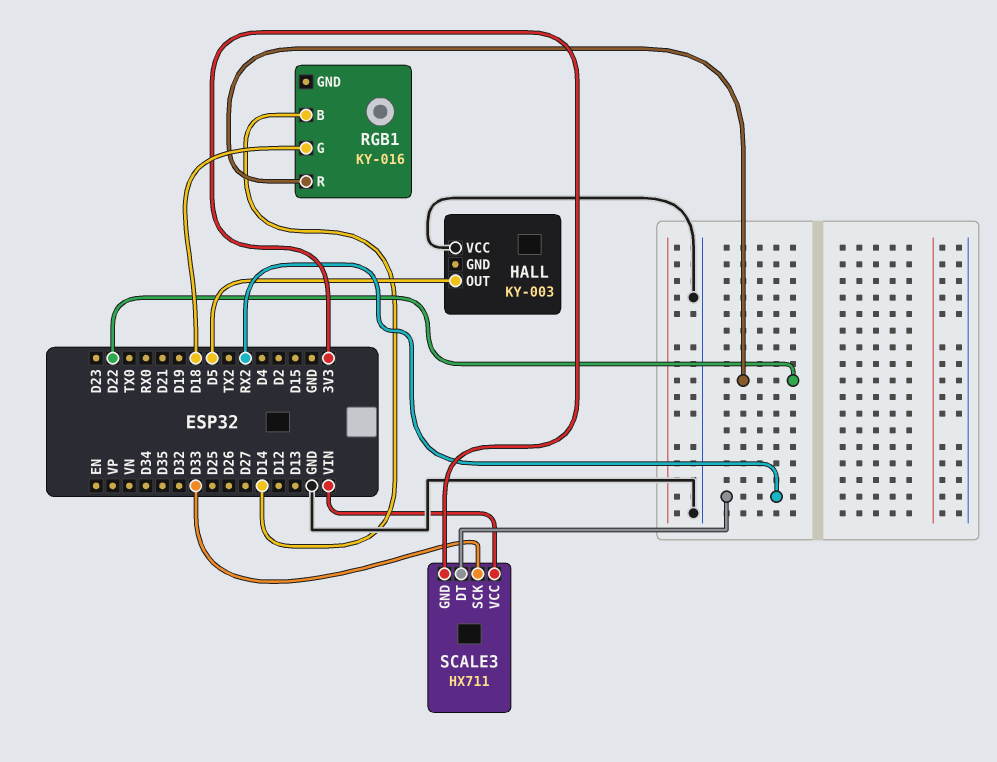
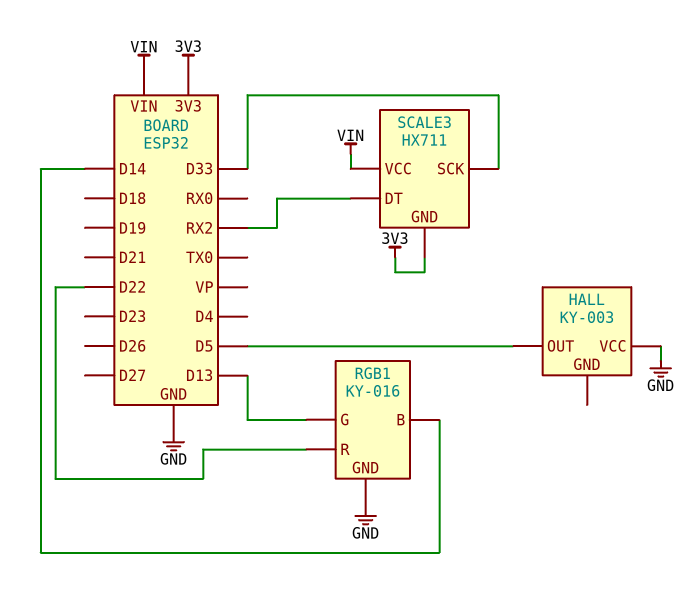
RGB1 pin G: D18 -> D13
RGB1 pin GND: none -> GND

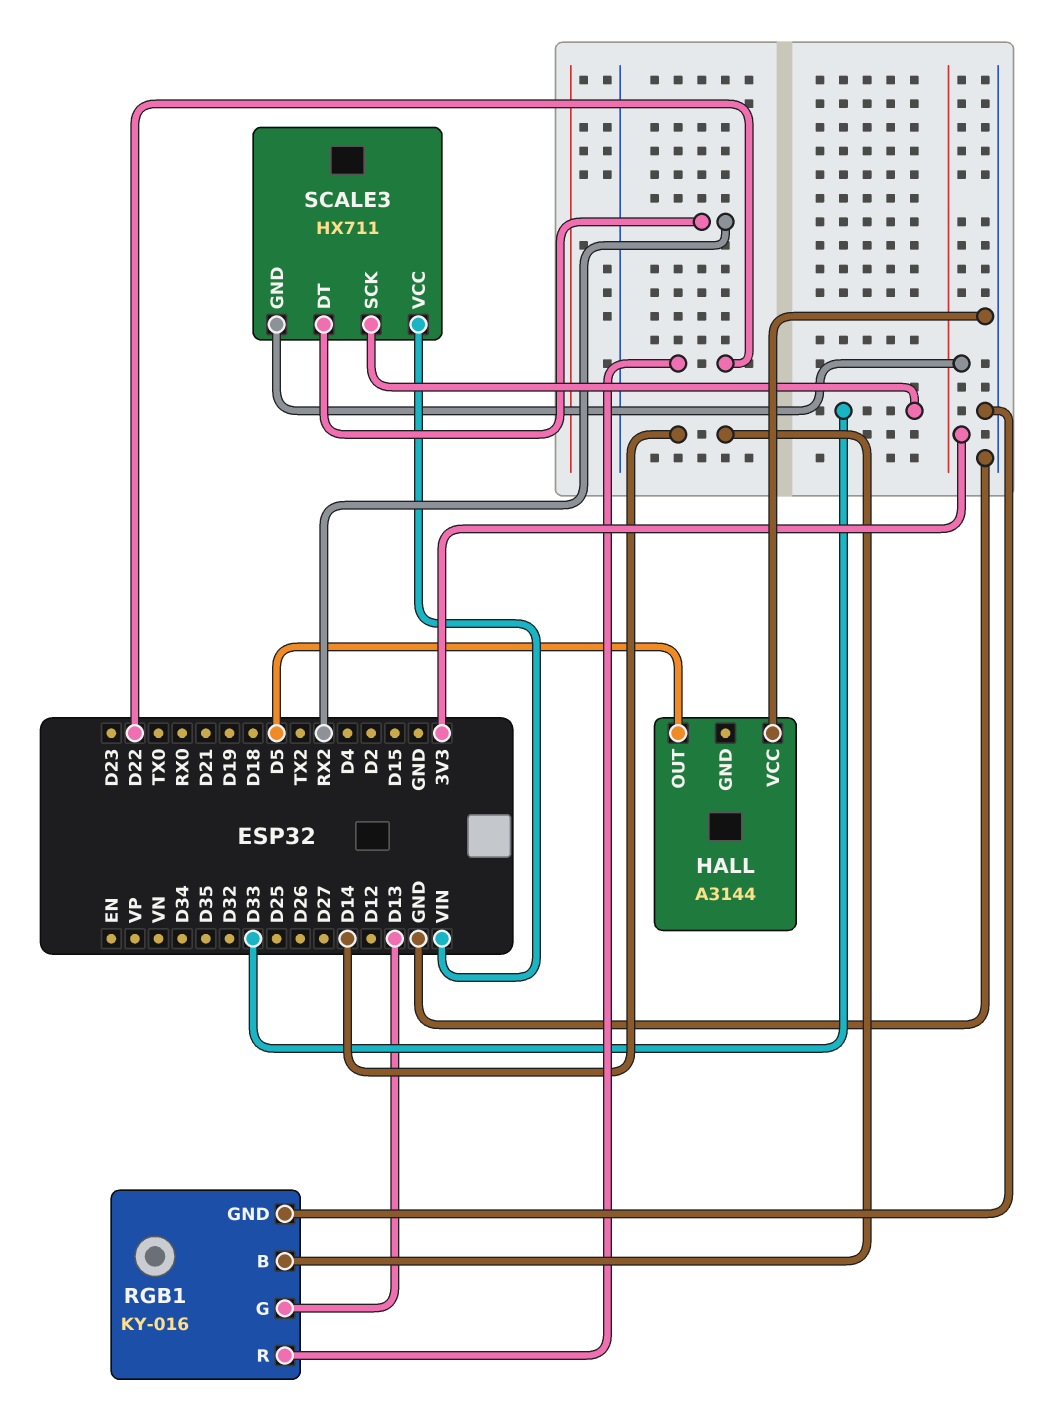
HALL: KY-003 -> A3144

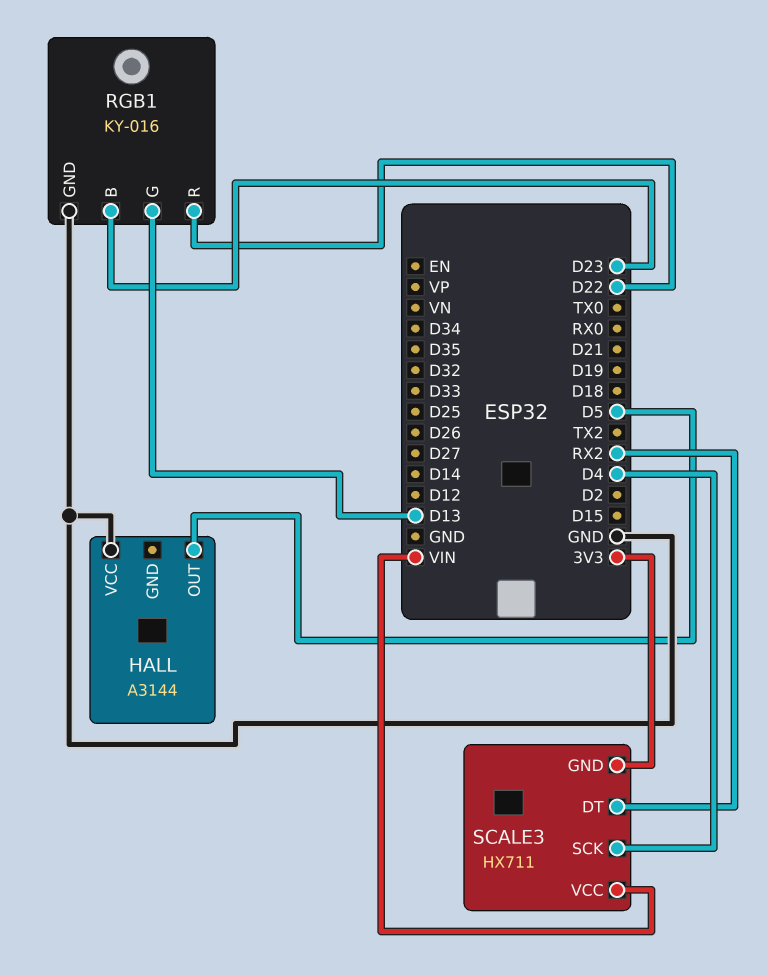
RGB1 pin B: D14 -> D23
SCALE3 pin SCK: D33 -> D4

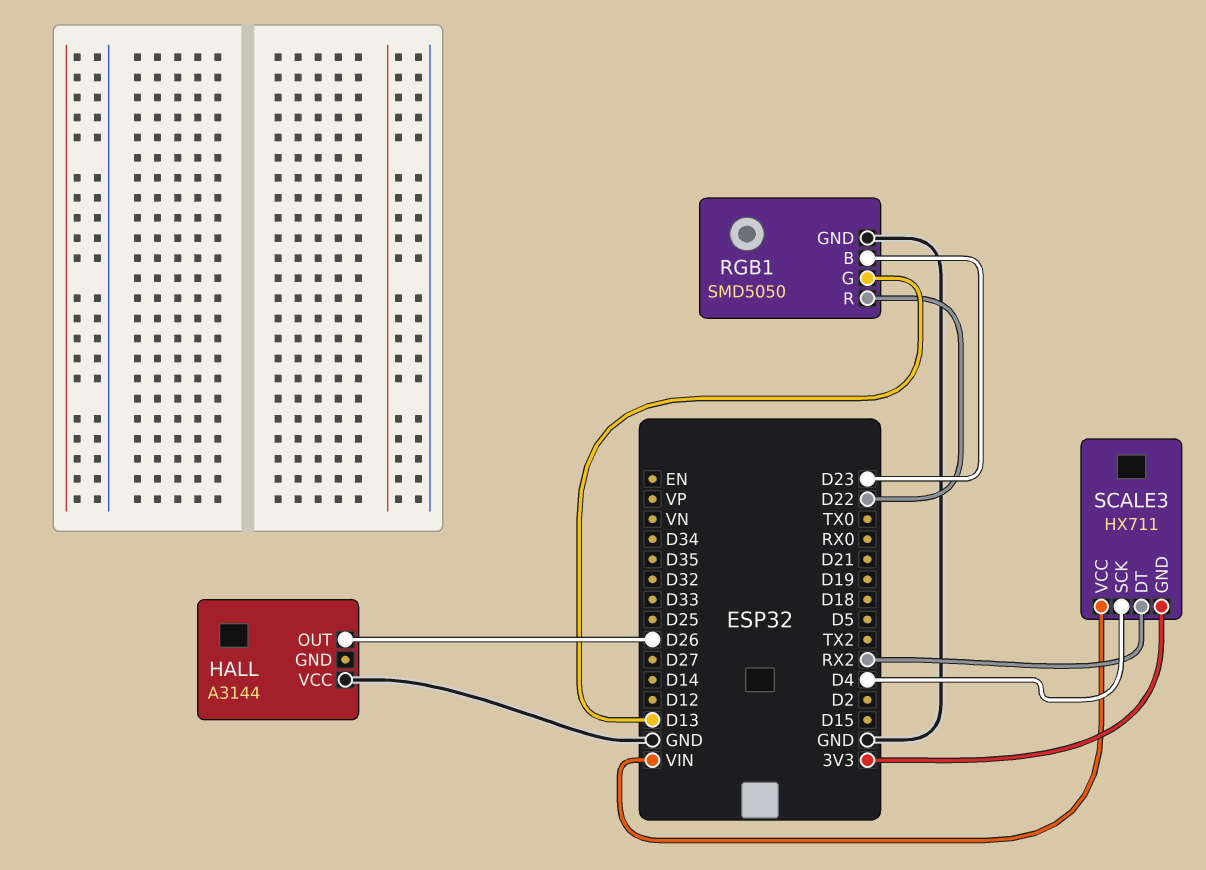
HALL pin OUT: D5 -> D26
RGB1: KY-016 -> SMD5050

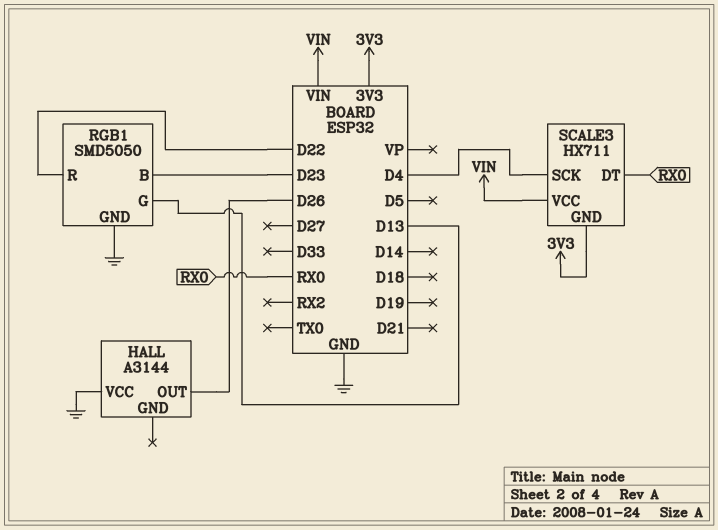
SCALE3 pin DT: RX2 -> RX0

